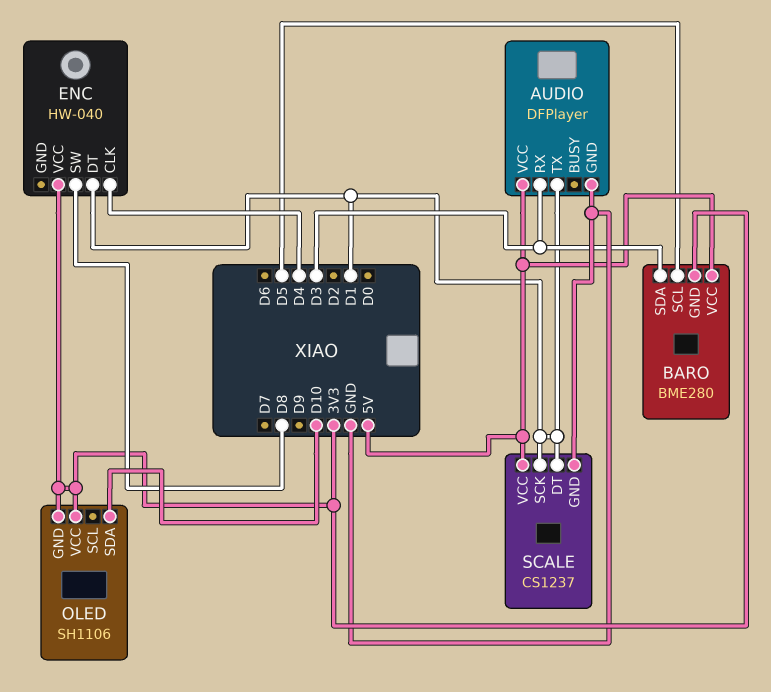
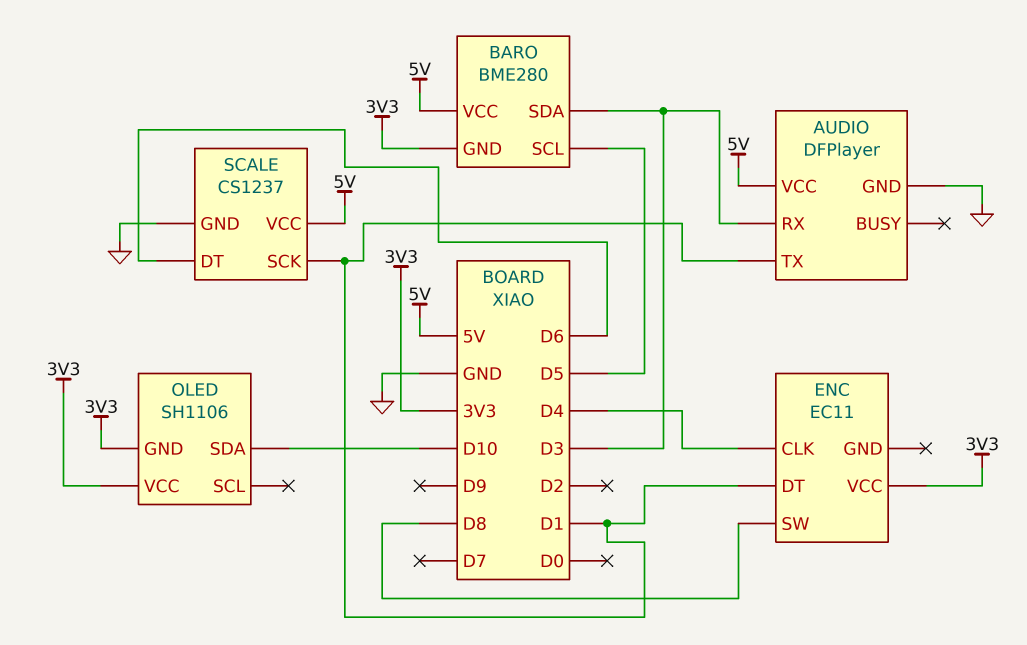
ENC: HW-040 -> EC11
SCALE pin DT: D1 -> D6

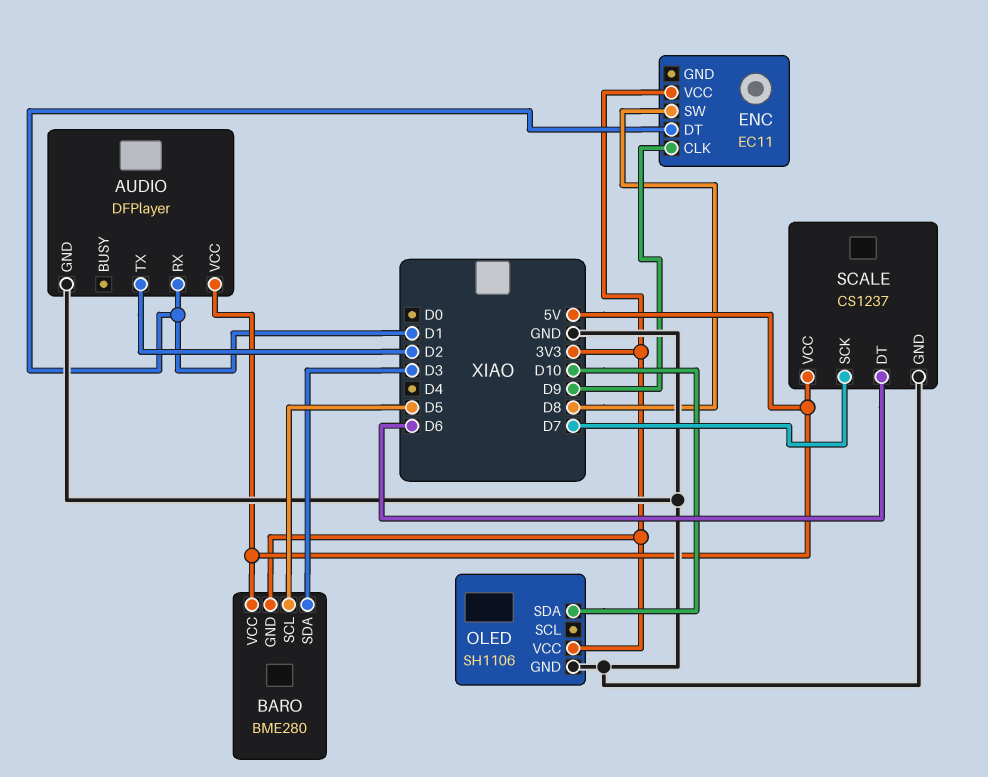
AUDIO pin RX: D3 -> D1
AUDIO pin TX: D1 -> D2
ENC pin CLK: D4 -> D9
OLED pin GND: 3V3 -> GND
SCALE pin SCK: D1 -> D7

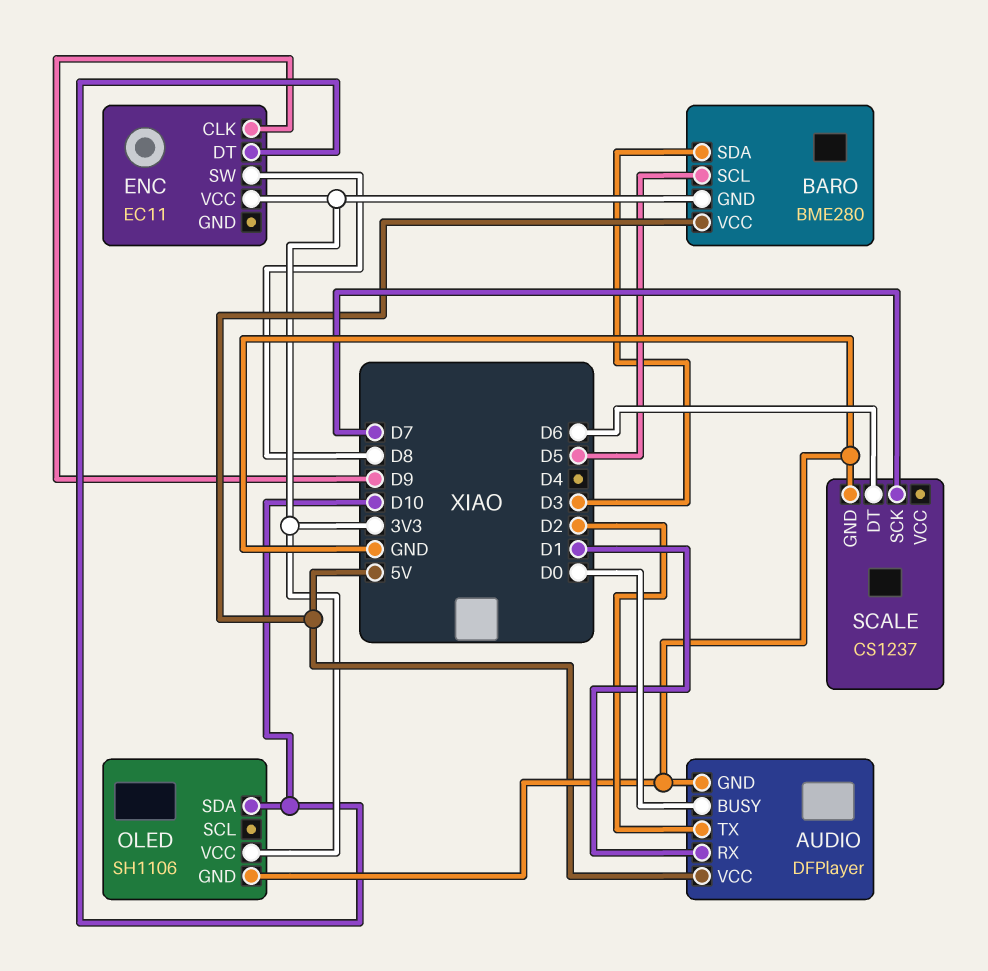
AUDIO pin BUSY: none -> D0
ENC pin DT: D1 -> D10
SCALE pin VCC: 5V -> none

